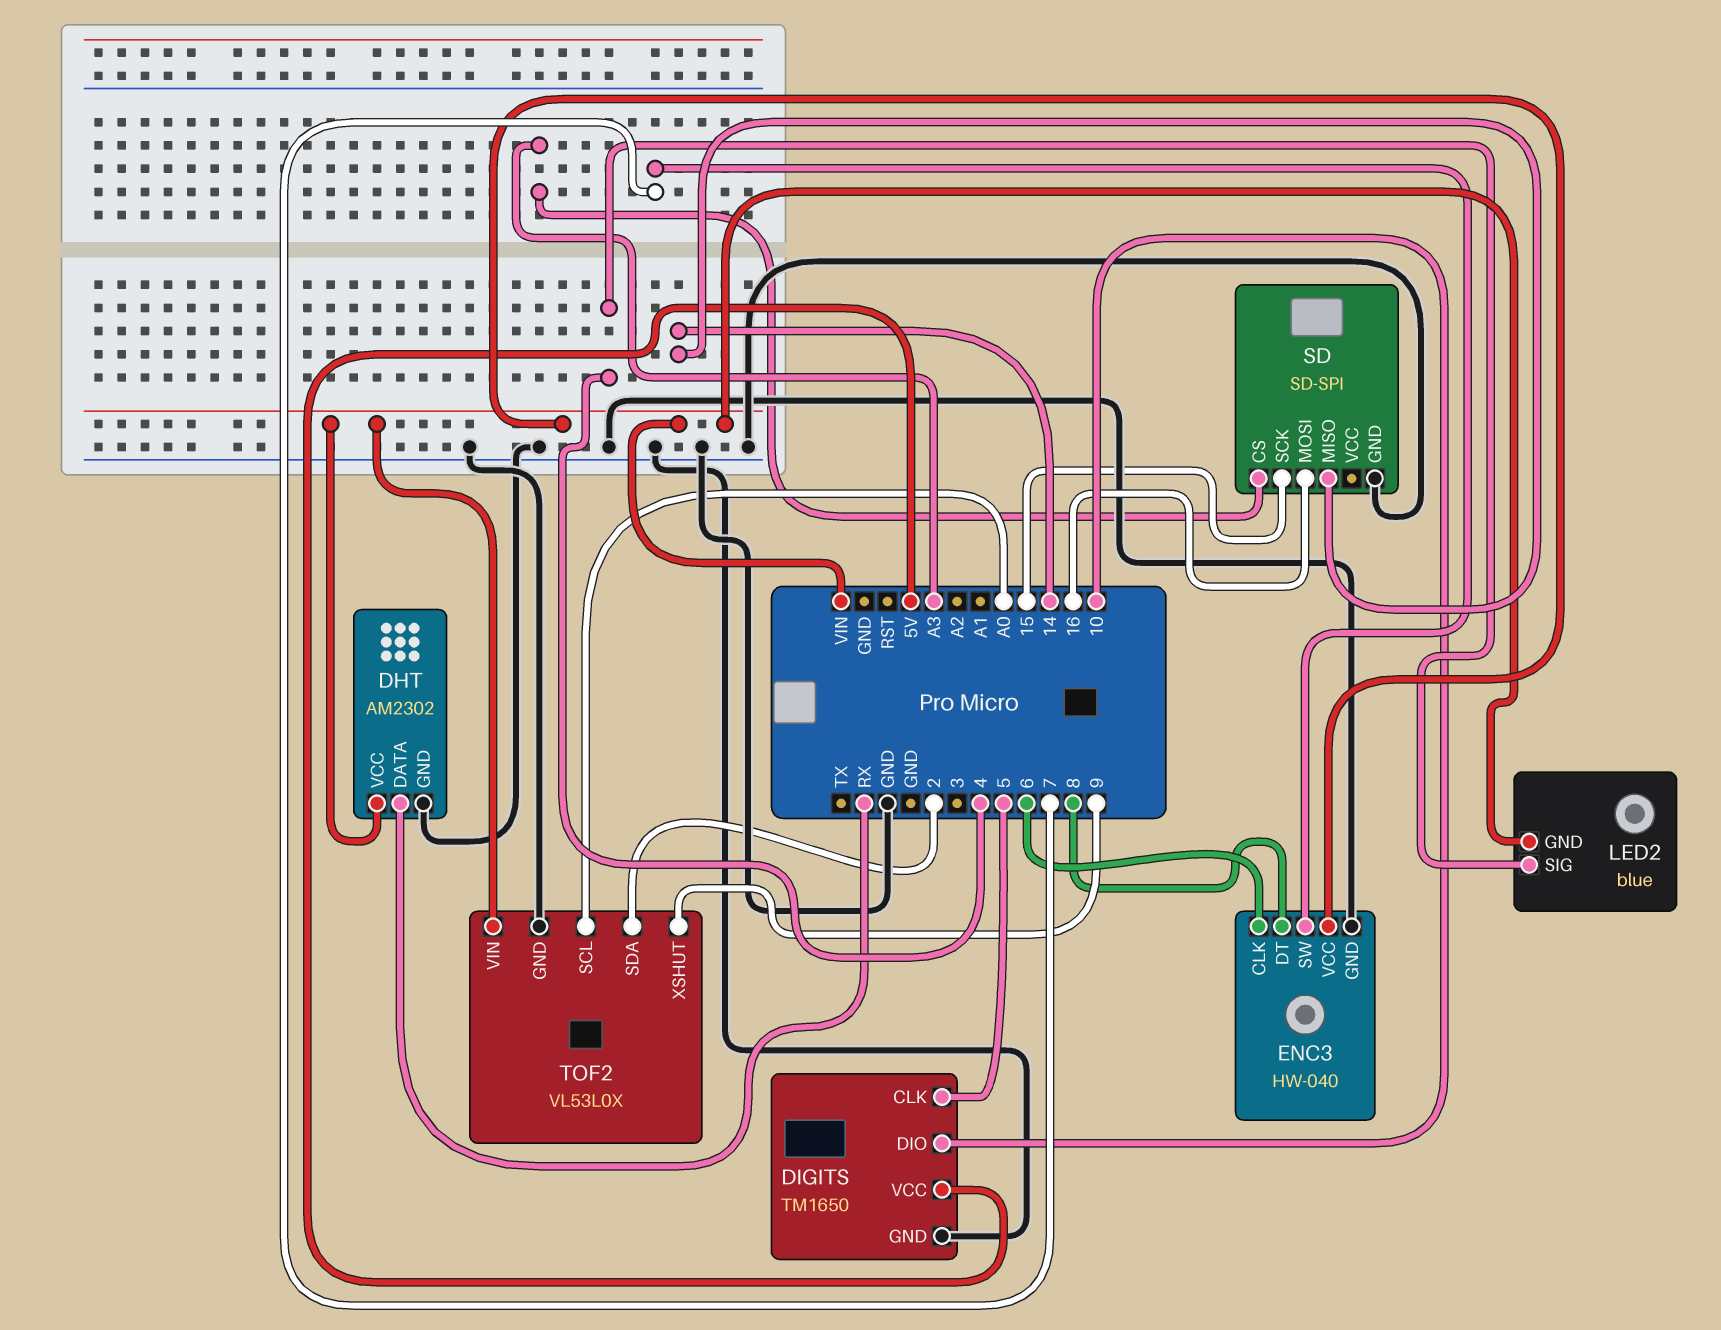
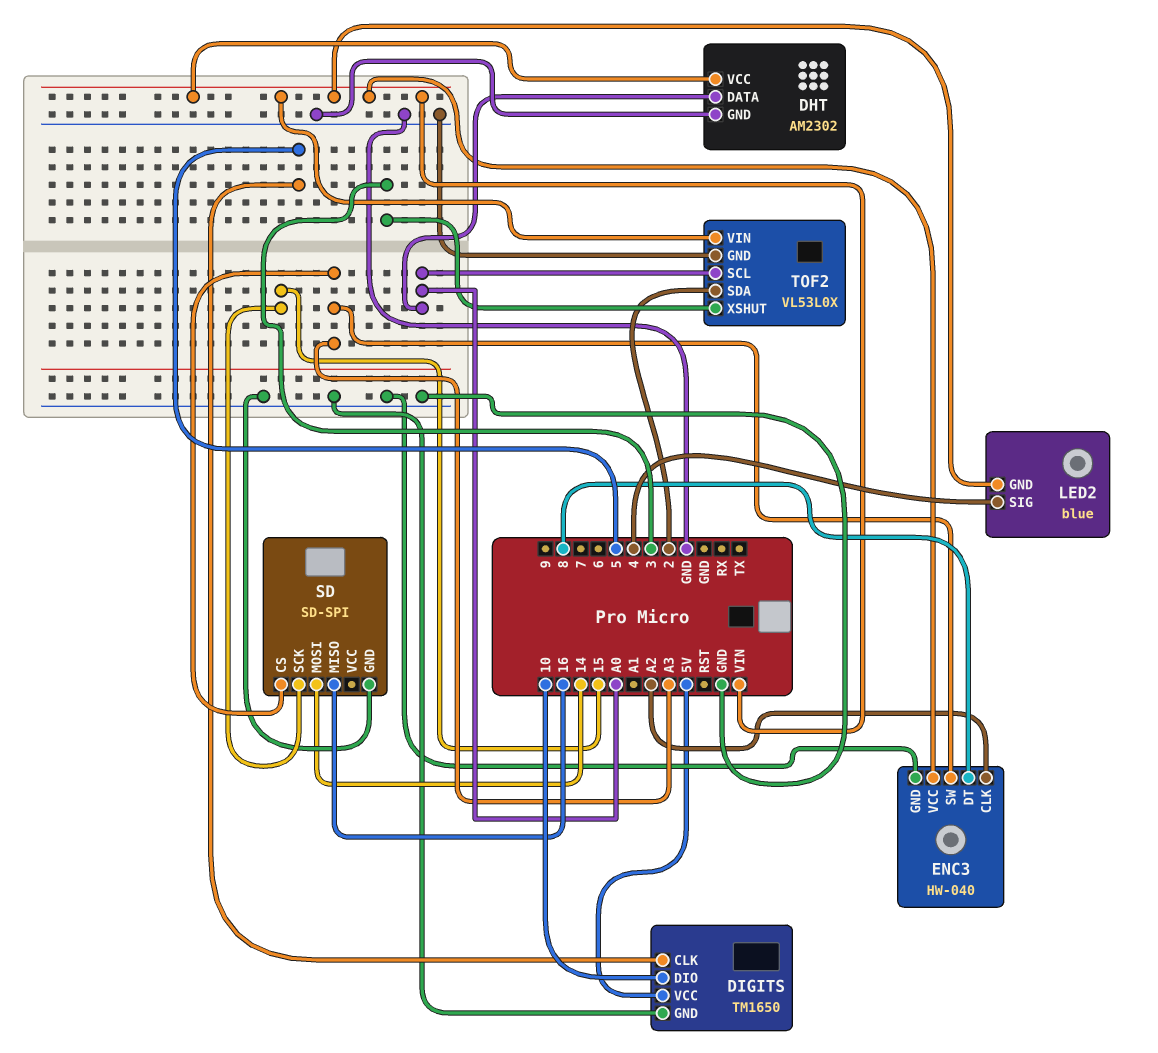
DHT pin DATA: RX -> A0
ENC3 pin CLK: 6 -> A2
ENC3 pin SW: 7 -> A3
SD pin MISO: 14 -> 16
SD pin MOSI: 16 -> 14
TOF2 pin XSHUT: 9 -> 3

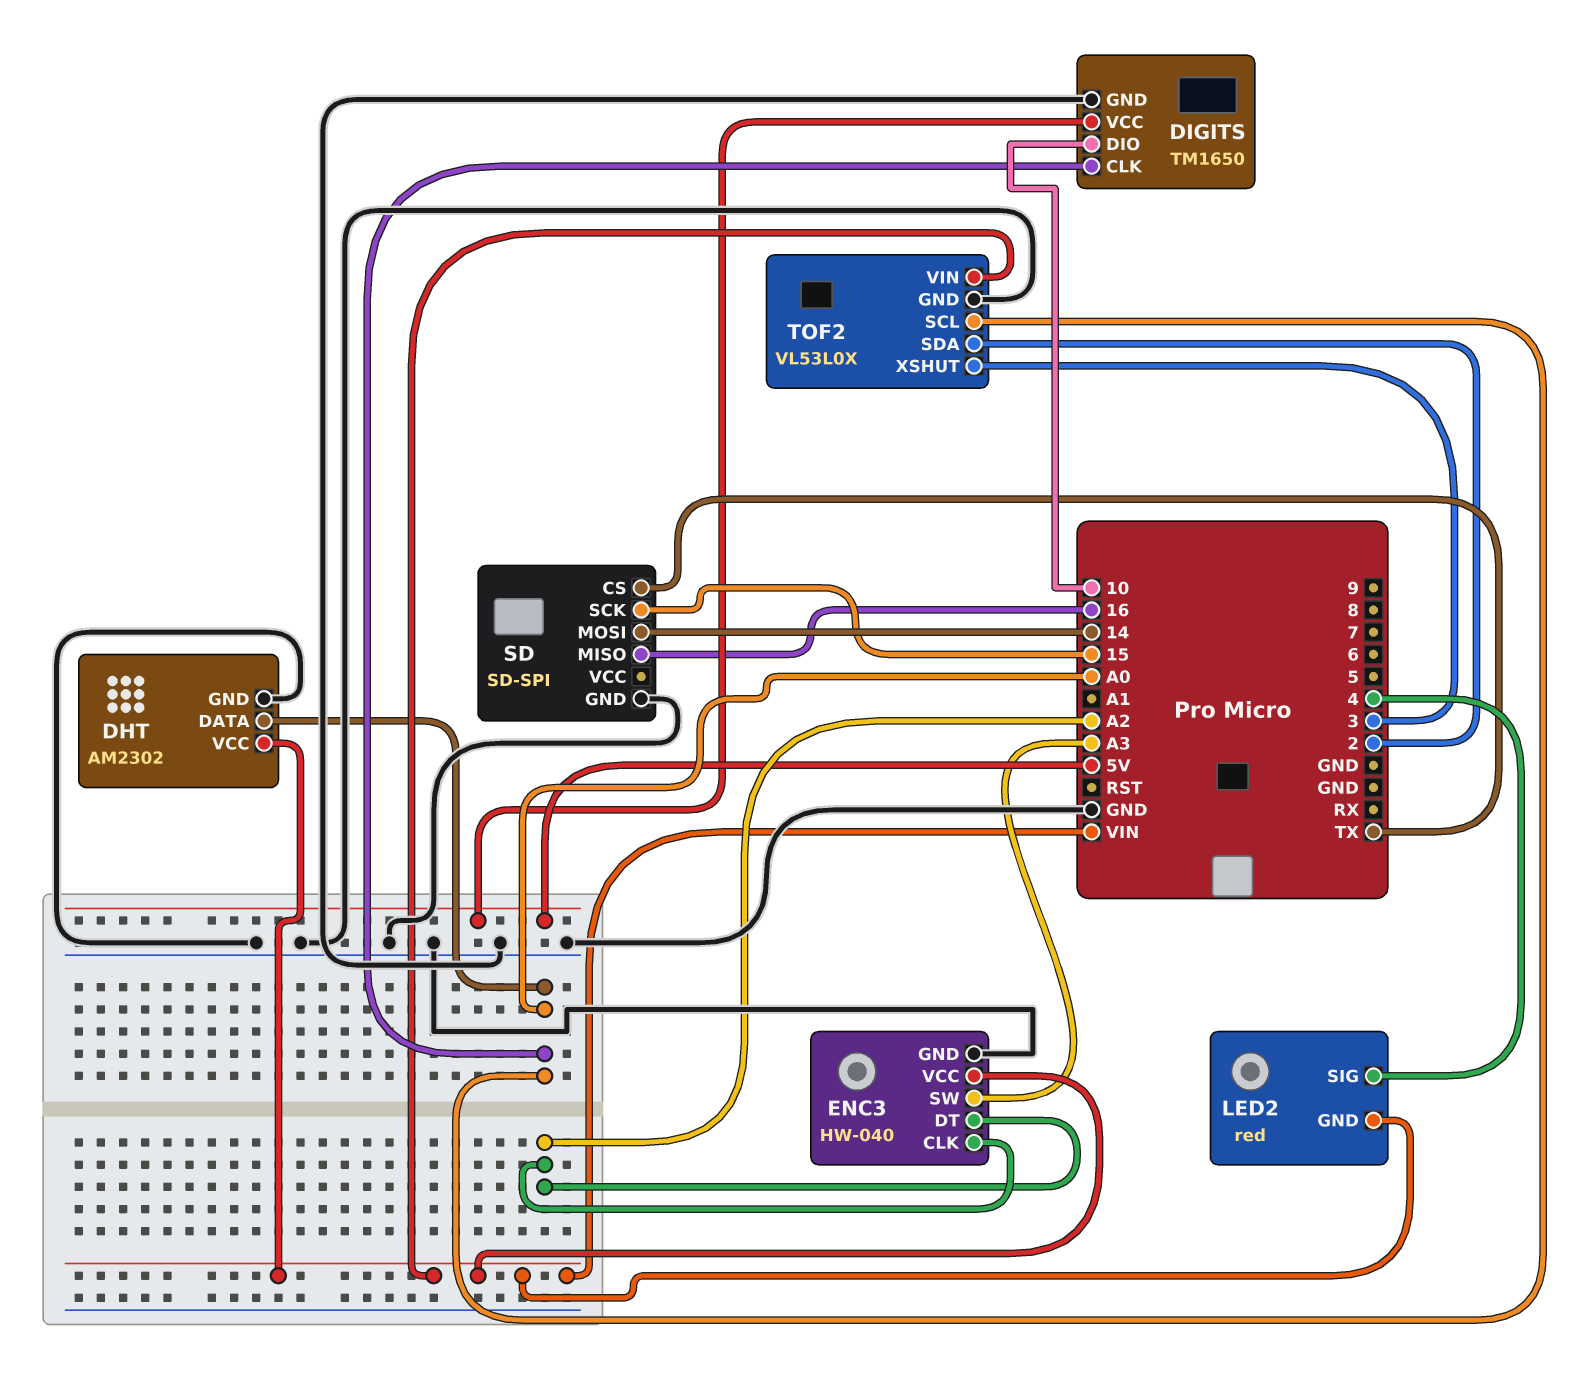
DIGITS pin CLK: 5 -> A0
ENC3 pin DT: 8 -> A2
LED2: blue -> red
SD pin CS: A3 -> TX

